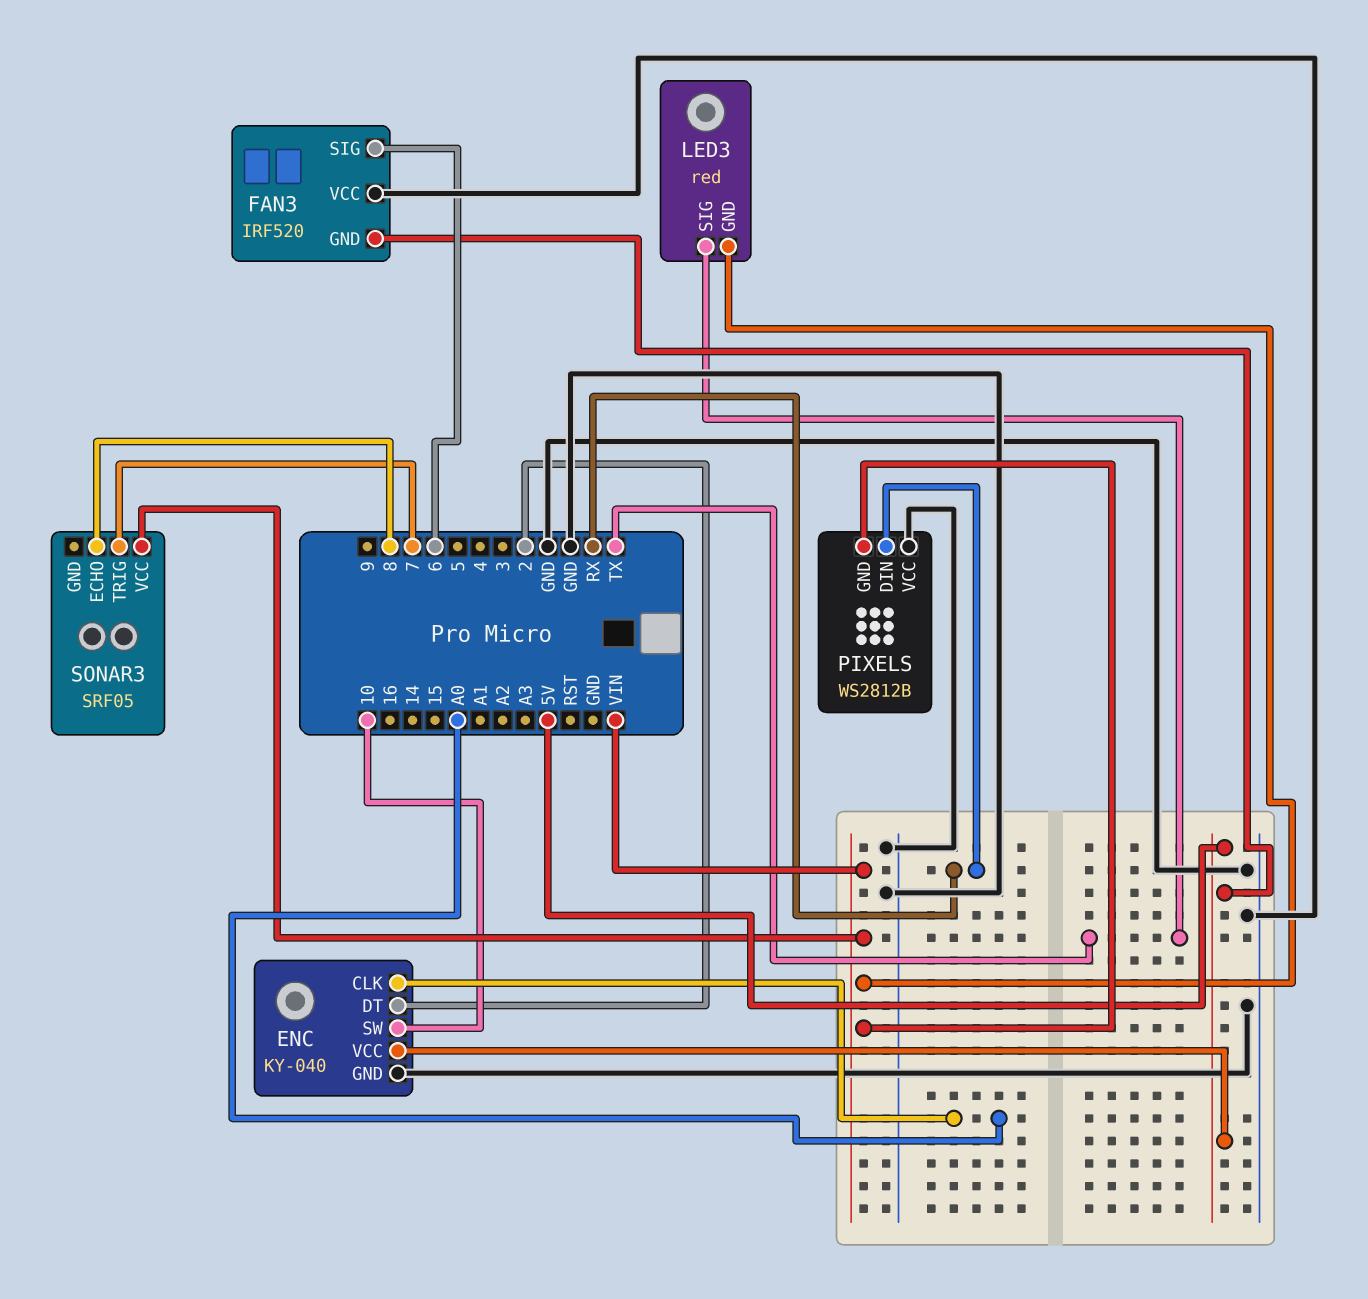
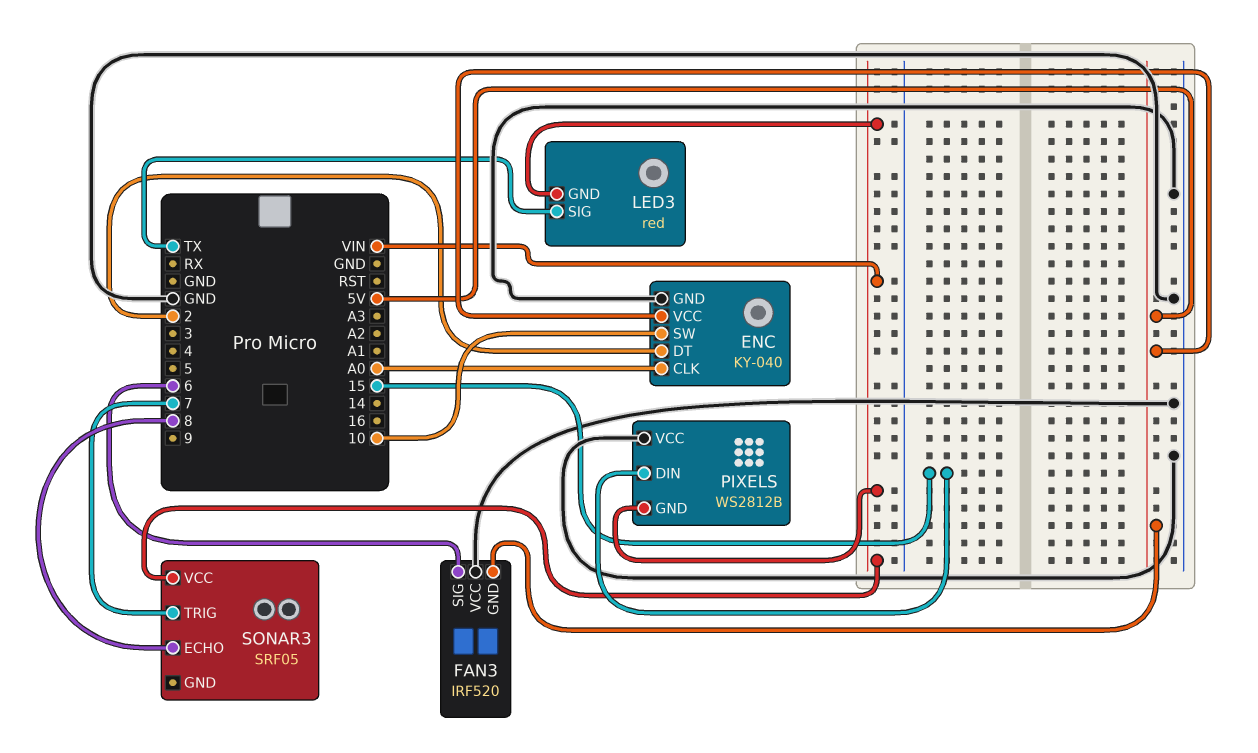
PIXELS pin DIN: RX -> 15

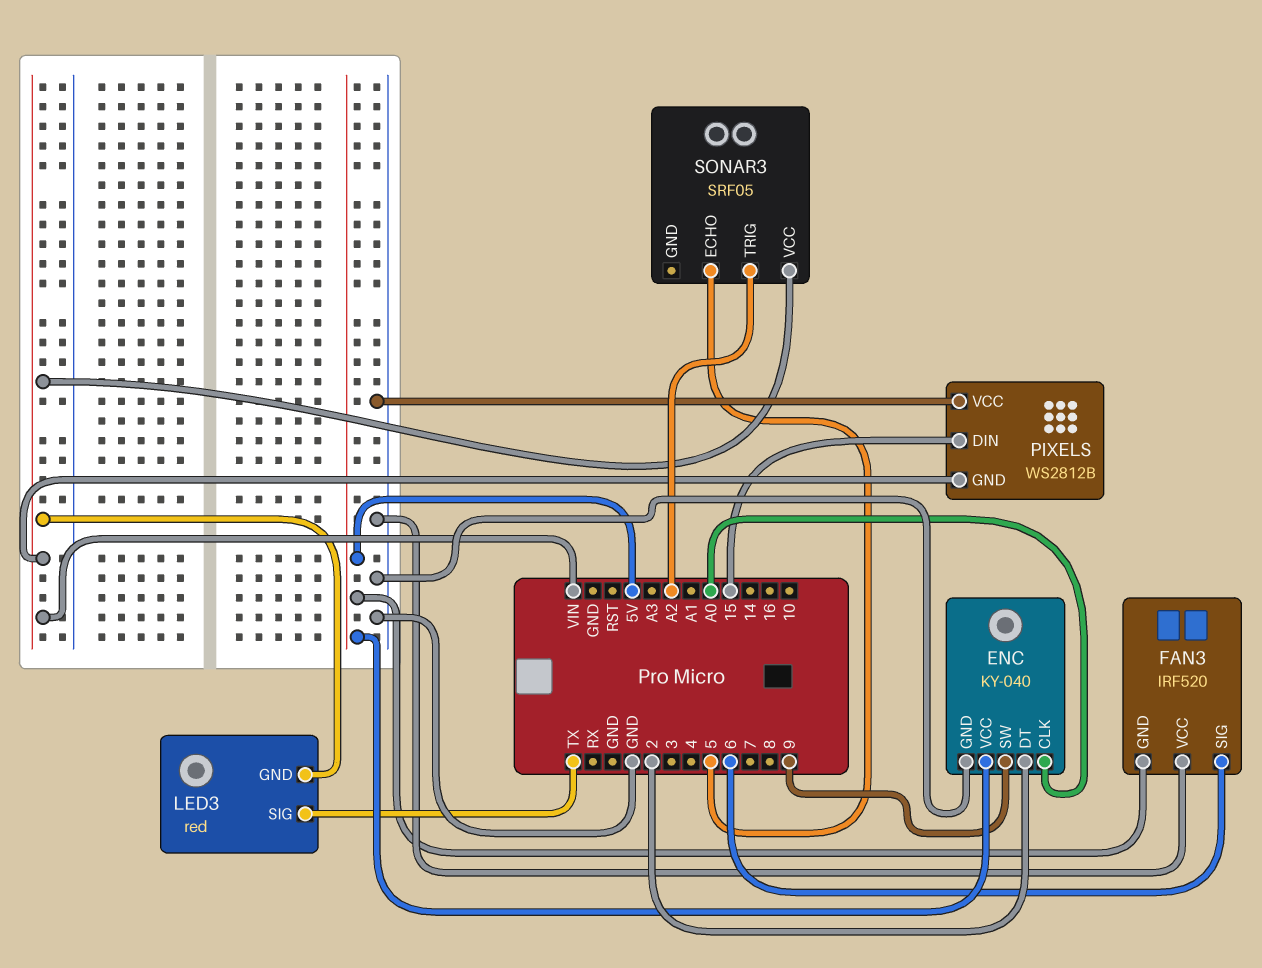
ENC pin SW: 10 -> 9
SONAR3 pin ECHO: 8 -> 5
SONAR3 pin TRIG: 7 -> A2

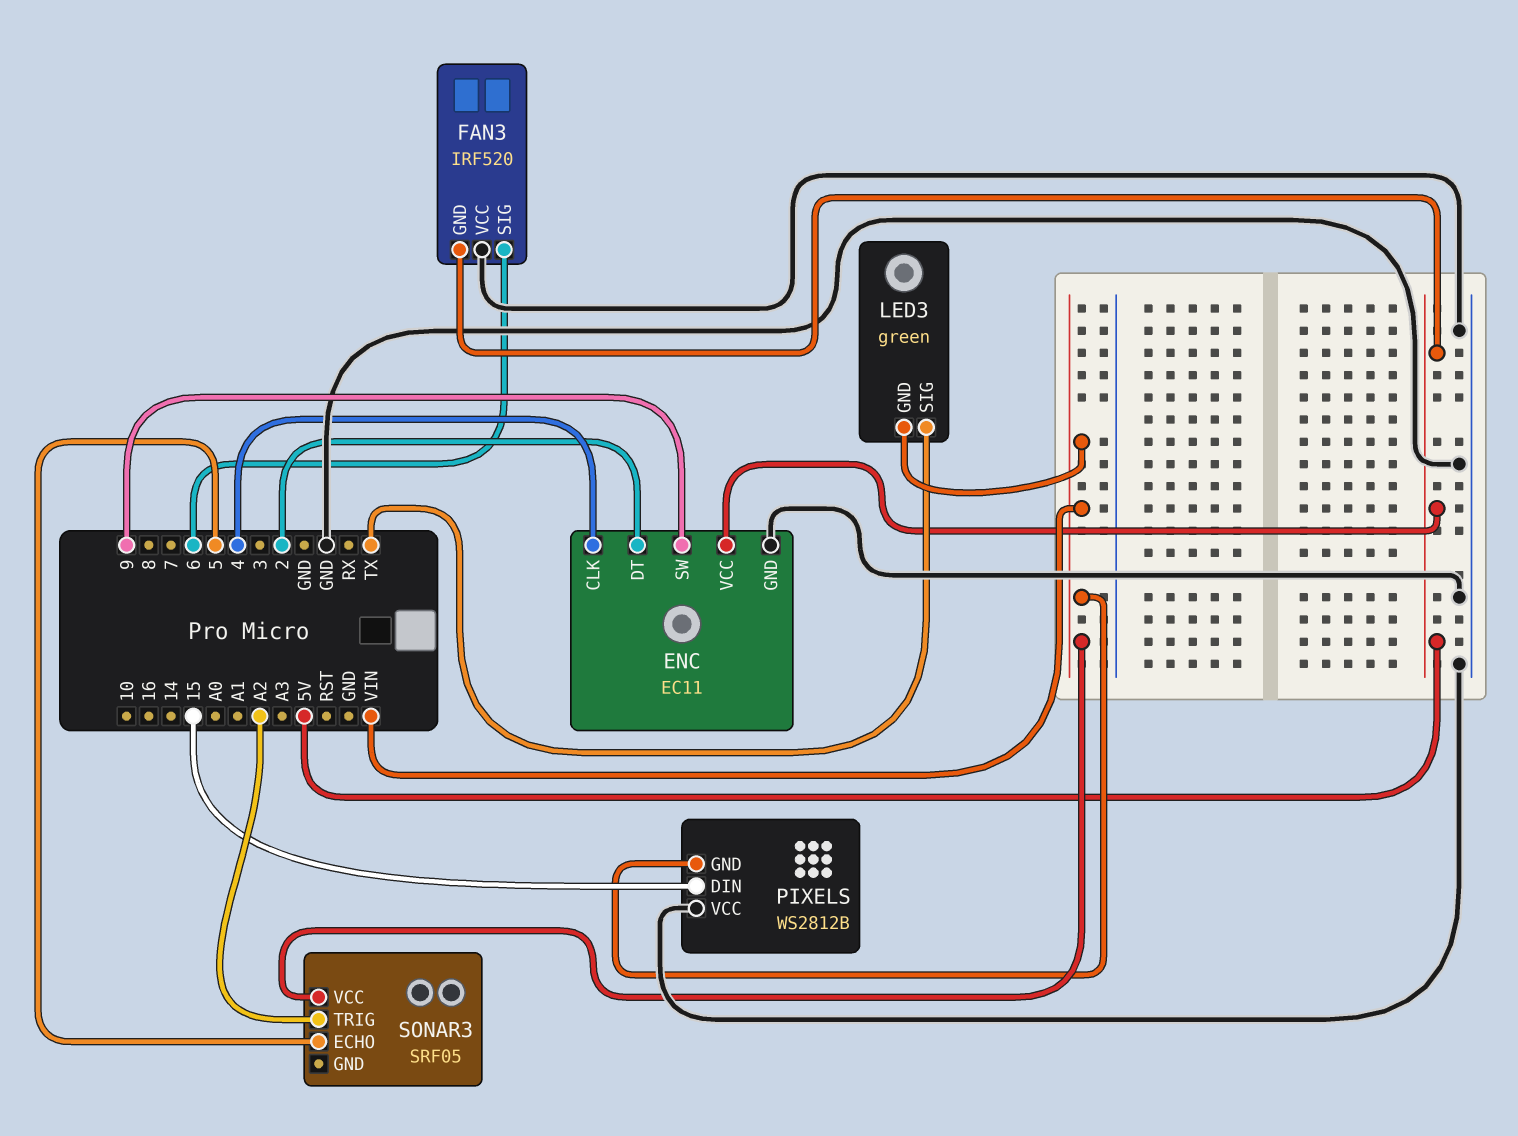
ENC: KY-040 -> EC11
ENC pin CLK: A0 -> 4
LED3: red -> green

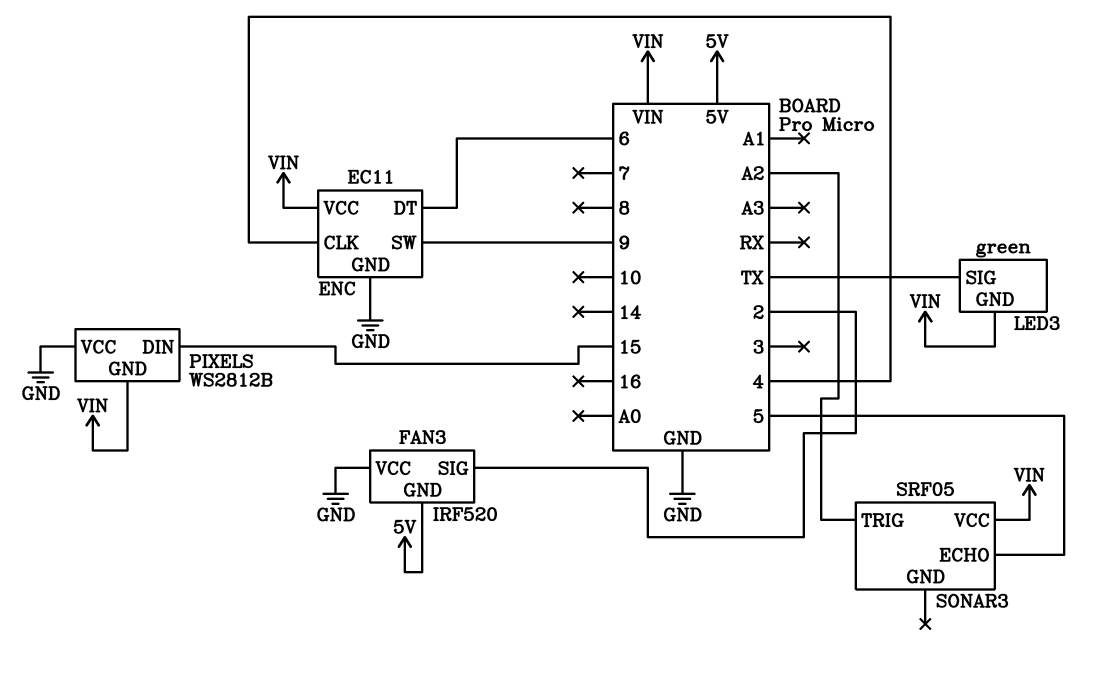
ENC pin DT: 2 -> 6
ENC pin VCC: 5V -> VIN
FAN3 pin SIG: 6 -> 2

